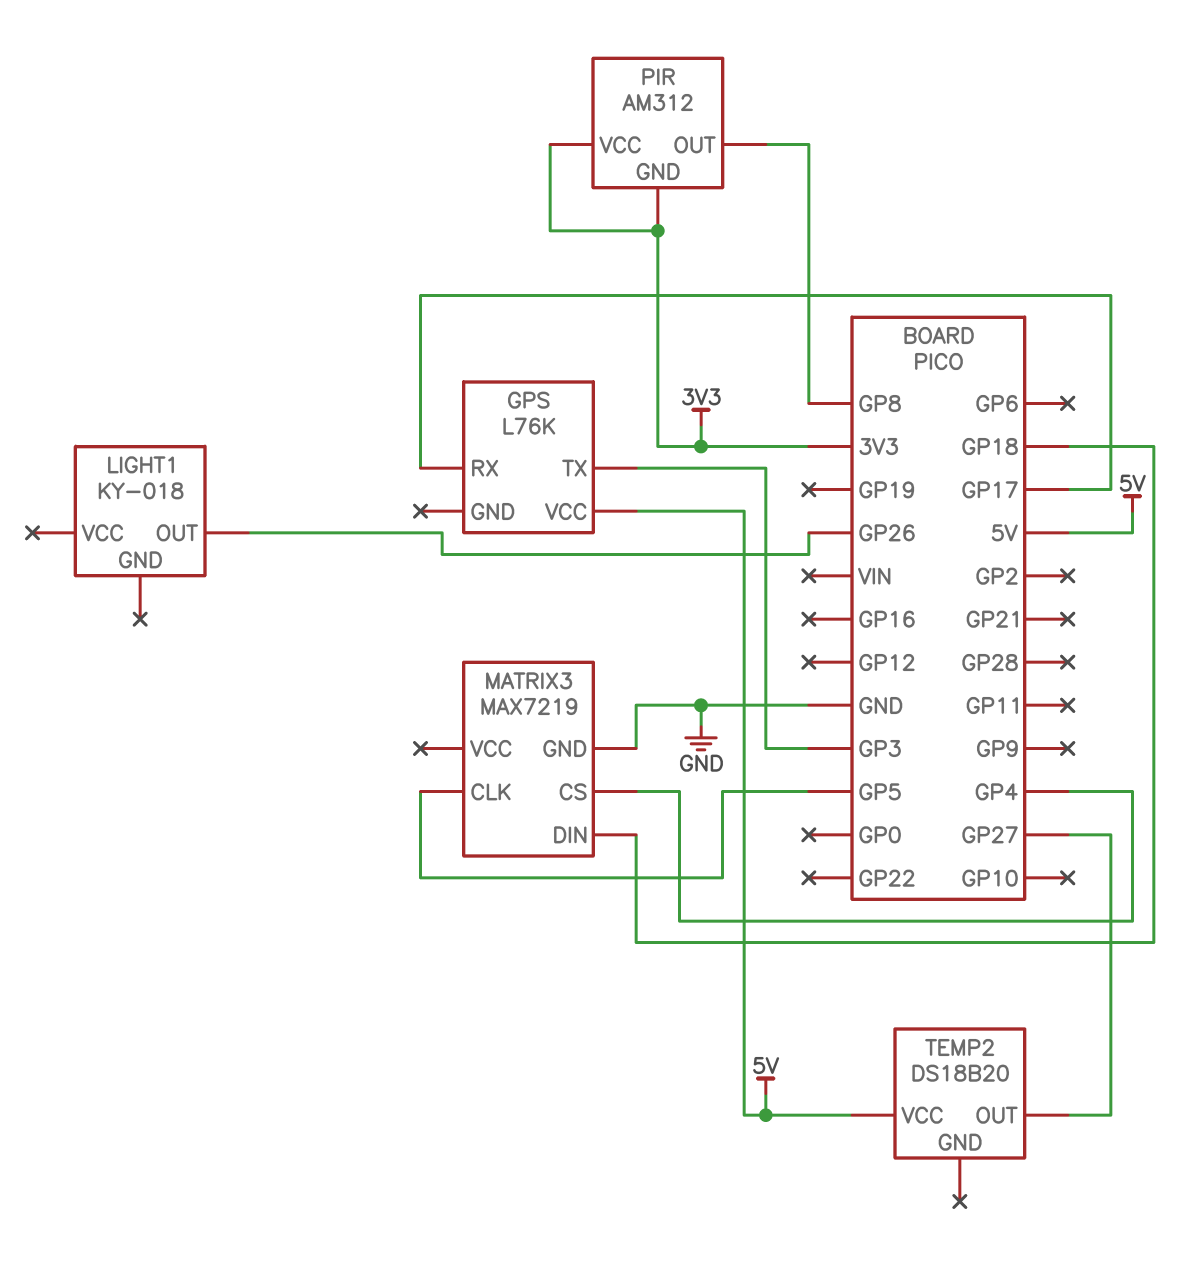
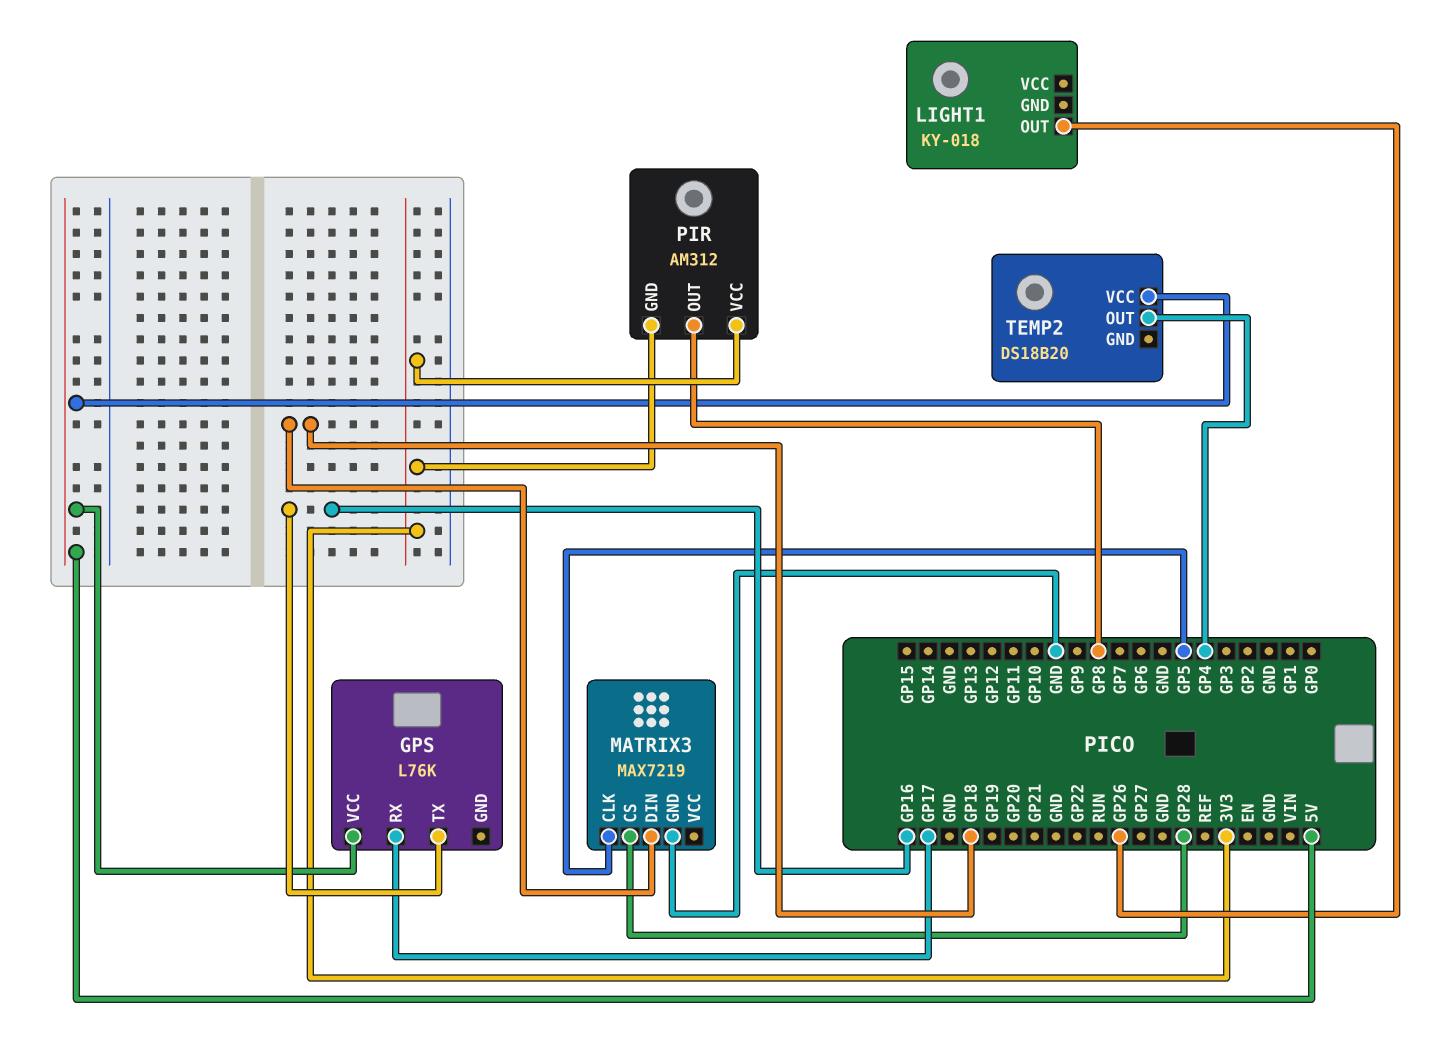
GPS pin TX: GP3 -> GP16
MATRIX3 pin CS: GP4 -> GP28
TEMP2 pin OUT: GP27 -> GP4

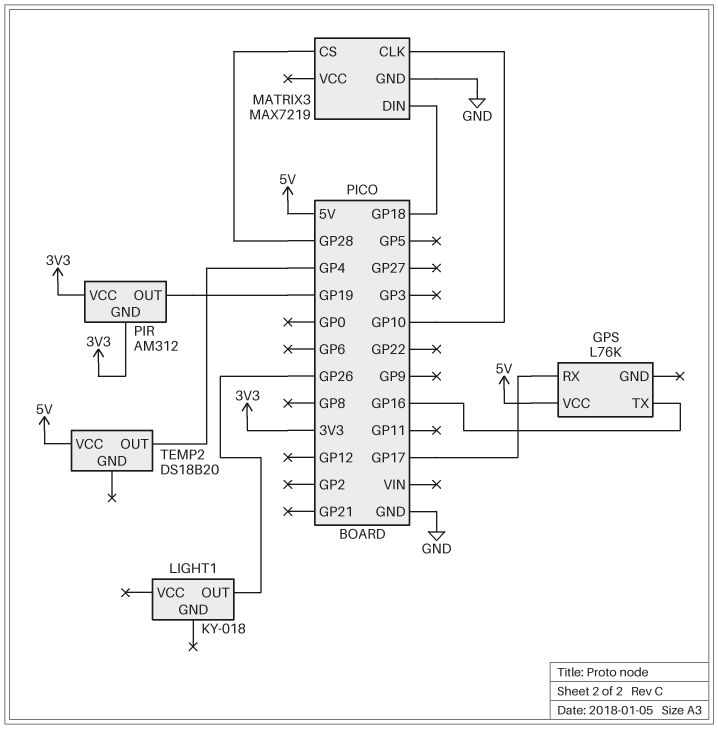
MATRIX3 pin CLK: GP5 -> GP10
PIR pin OUT: GP8 -> GP19

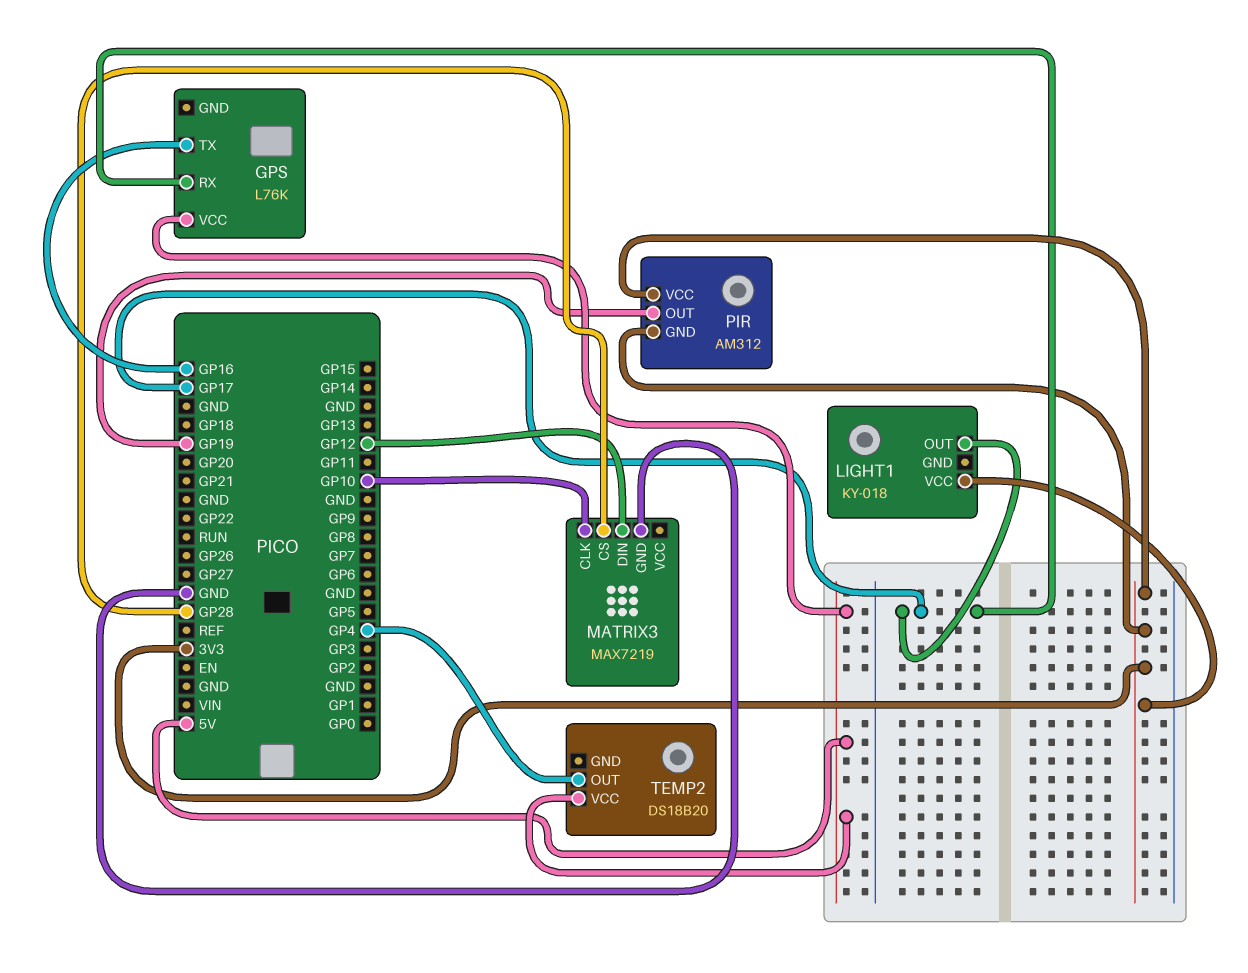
LIGHT1 pin OUT: GP26 -> GP17
LIGHT1 pin VCC: none -> 3V3
MATRIX3 pin DIN: GP18 -> GP12

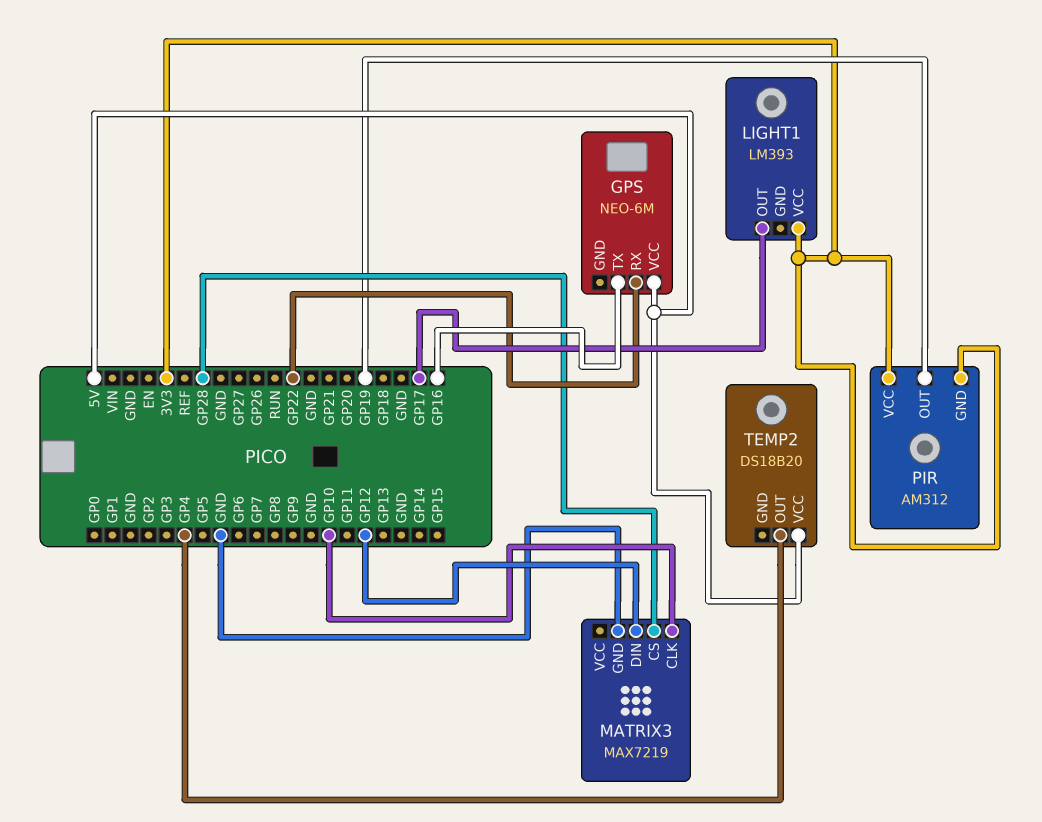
GPS: L76K -> NEO-6M
GPS pin RX: GP17 -> GP22
LIGHT1: KY-018 -> LM393

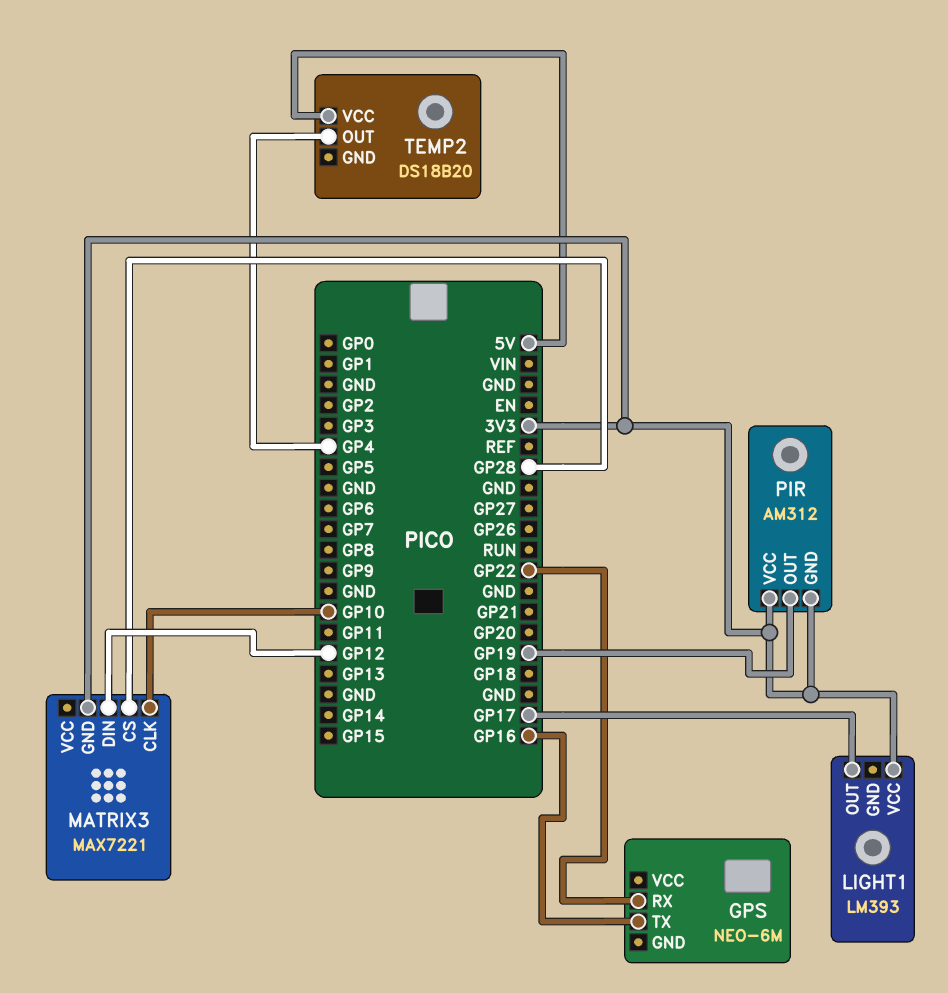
GPS pin VCC: 5V -> none
MATRIX3: MAX7219 -> MAX7221
MATRIX3 pin GND: GND -> 3V3

